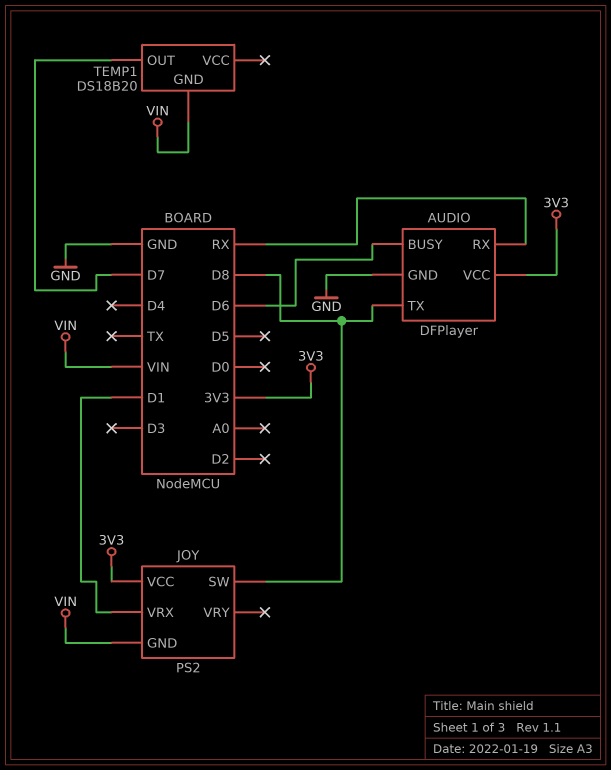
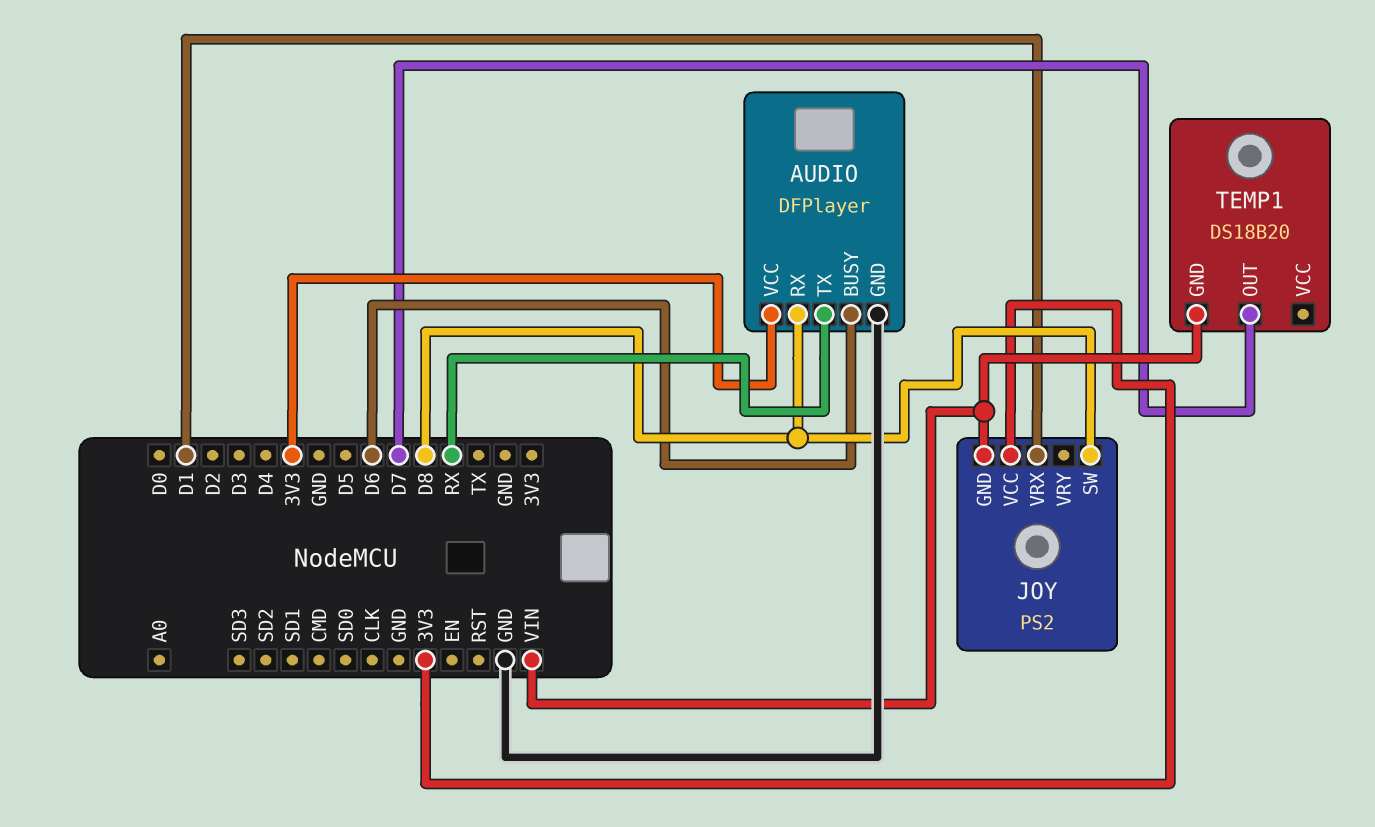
AUDIO pin RX: RX -> D8
AUDIO pin TX: D8 -> RX

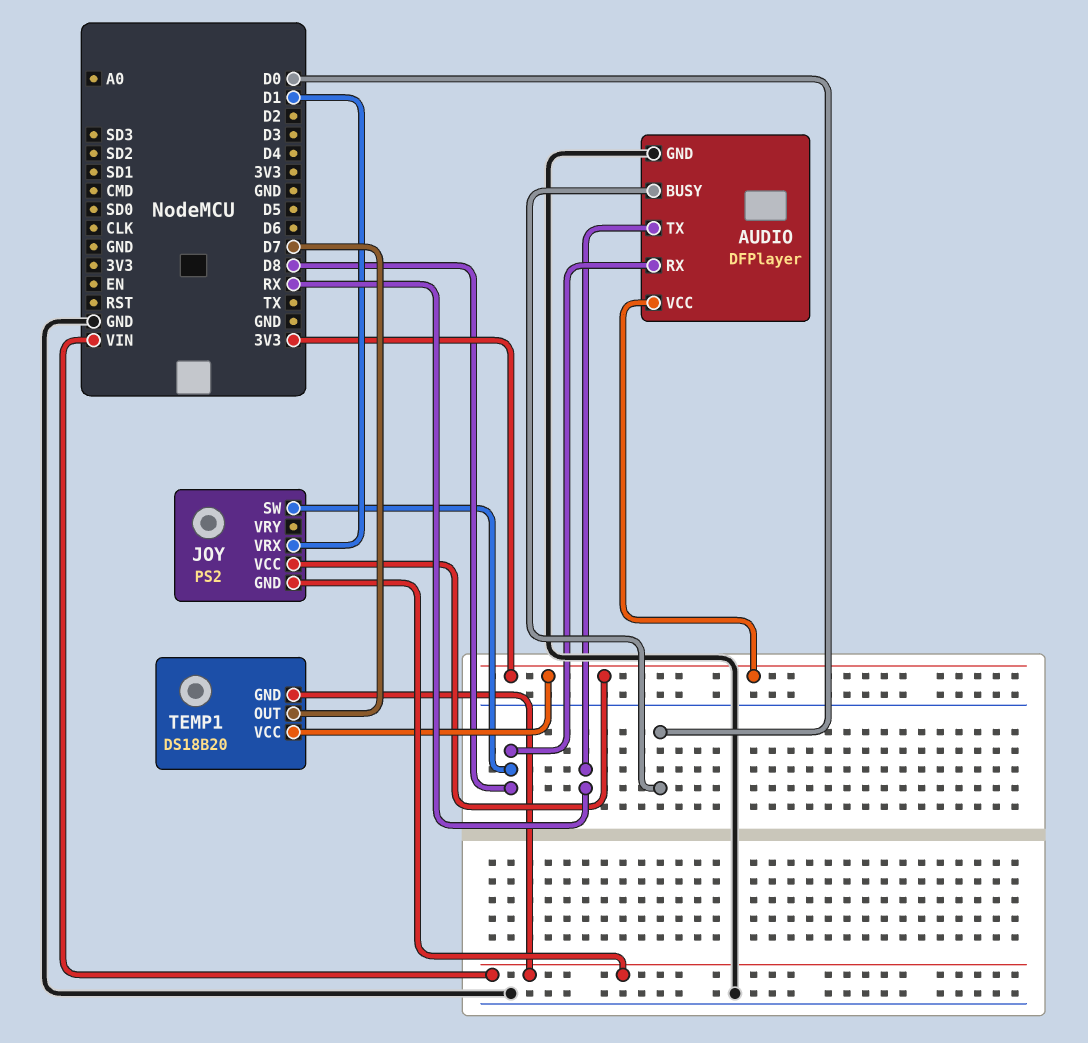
AUDIO pin BUSY: D6 -> D0
TEMP1 pin VCC: none -> 3V3

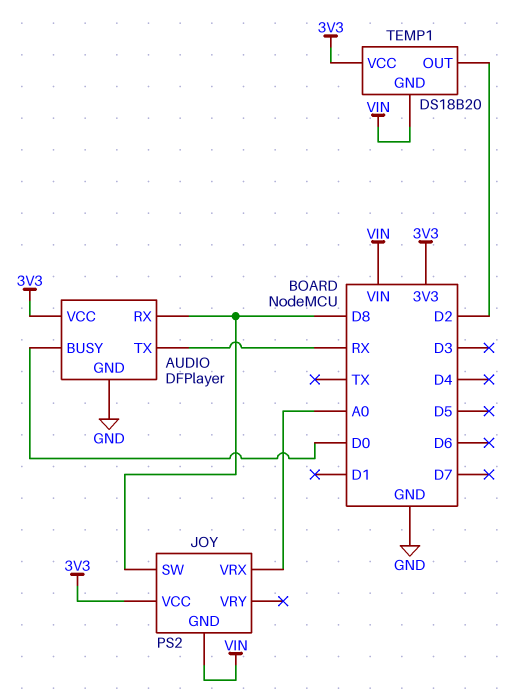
JOY pin VRX: D1 -> A0
TEMP1 pin OUT: D7 -> D2

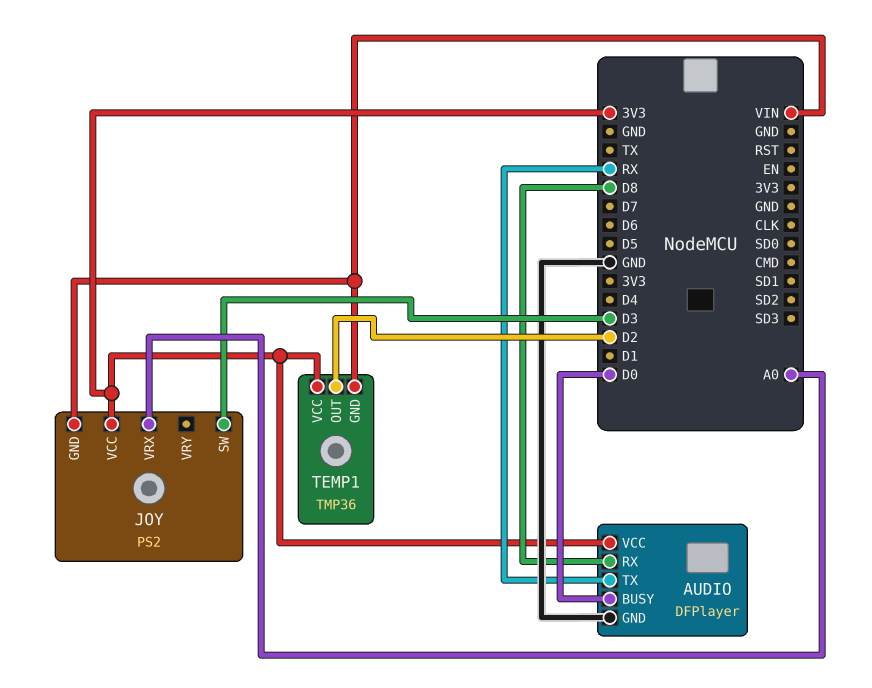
JOY pin SW: D8 -> D3
TEMP1: DS18B20 -> TMP36

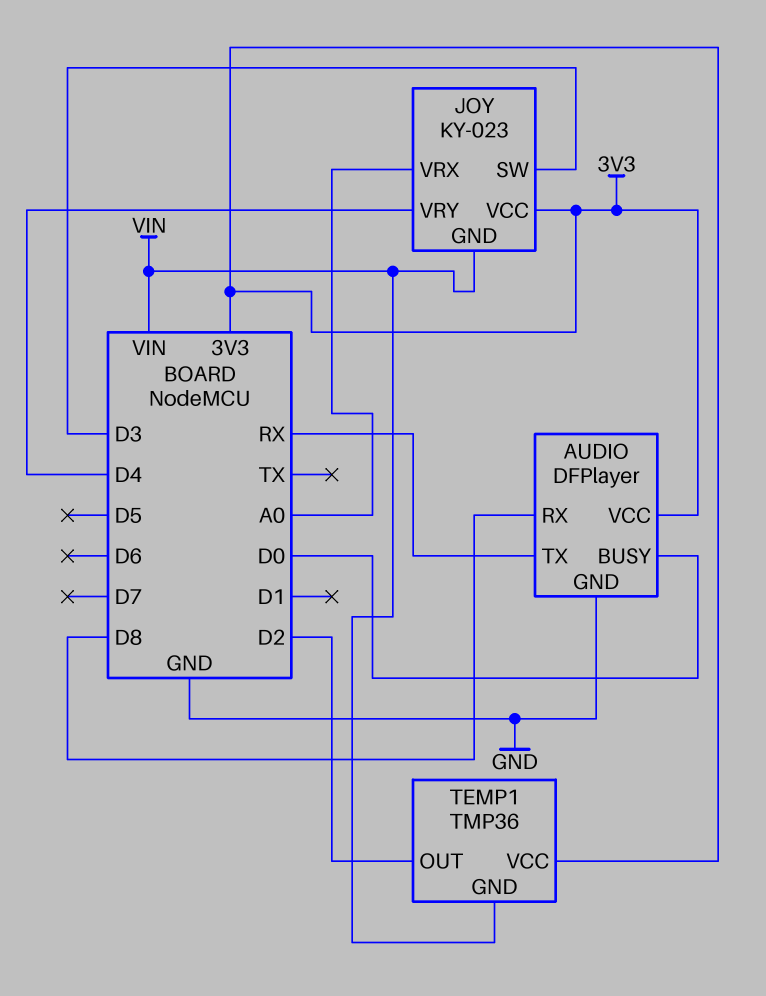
JOY: PS2 -> KY-023
JOY pin VRY: none -> D4

